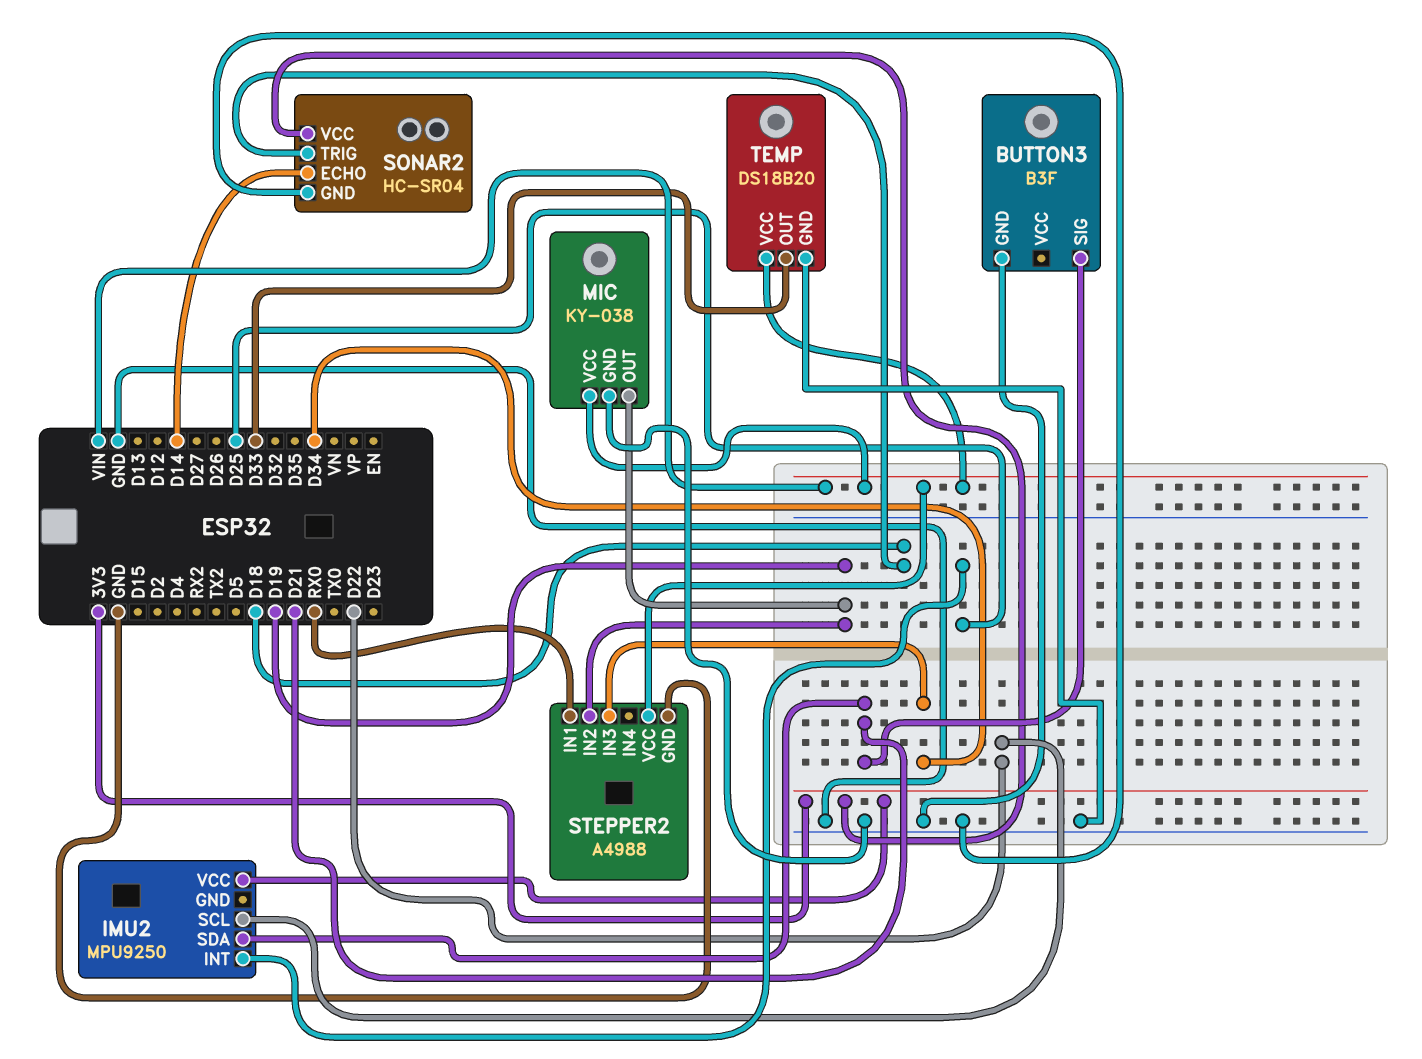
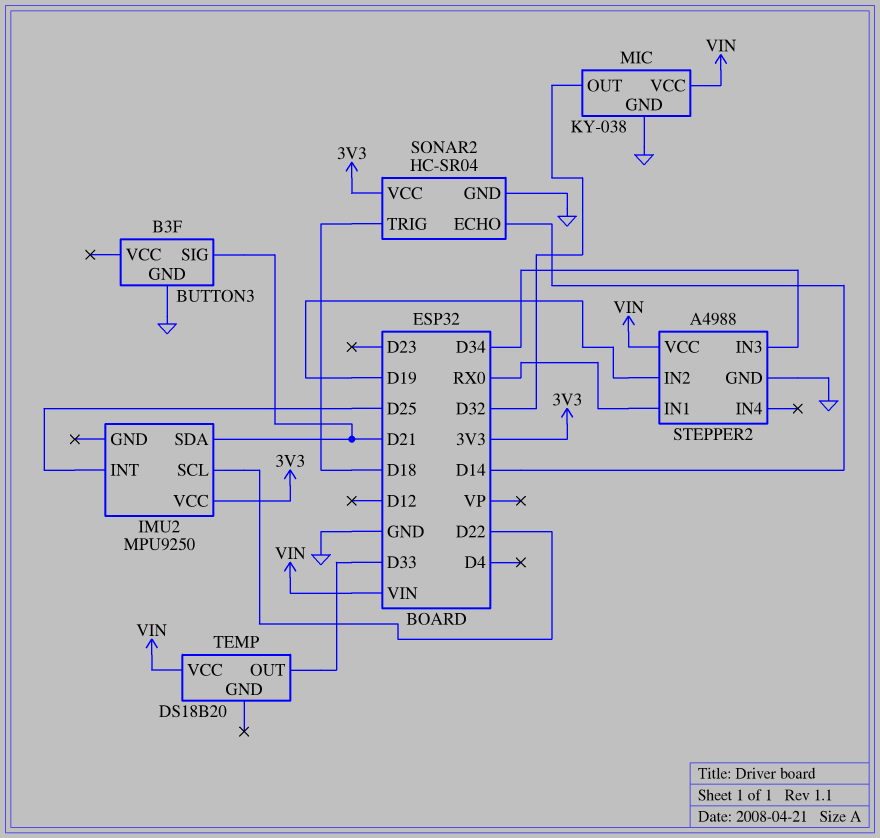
MIC pin OUT: D19 -> D32
TEMP pin GND: GND -> none

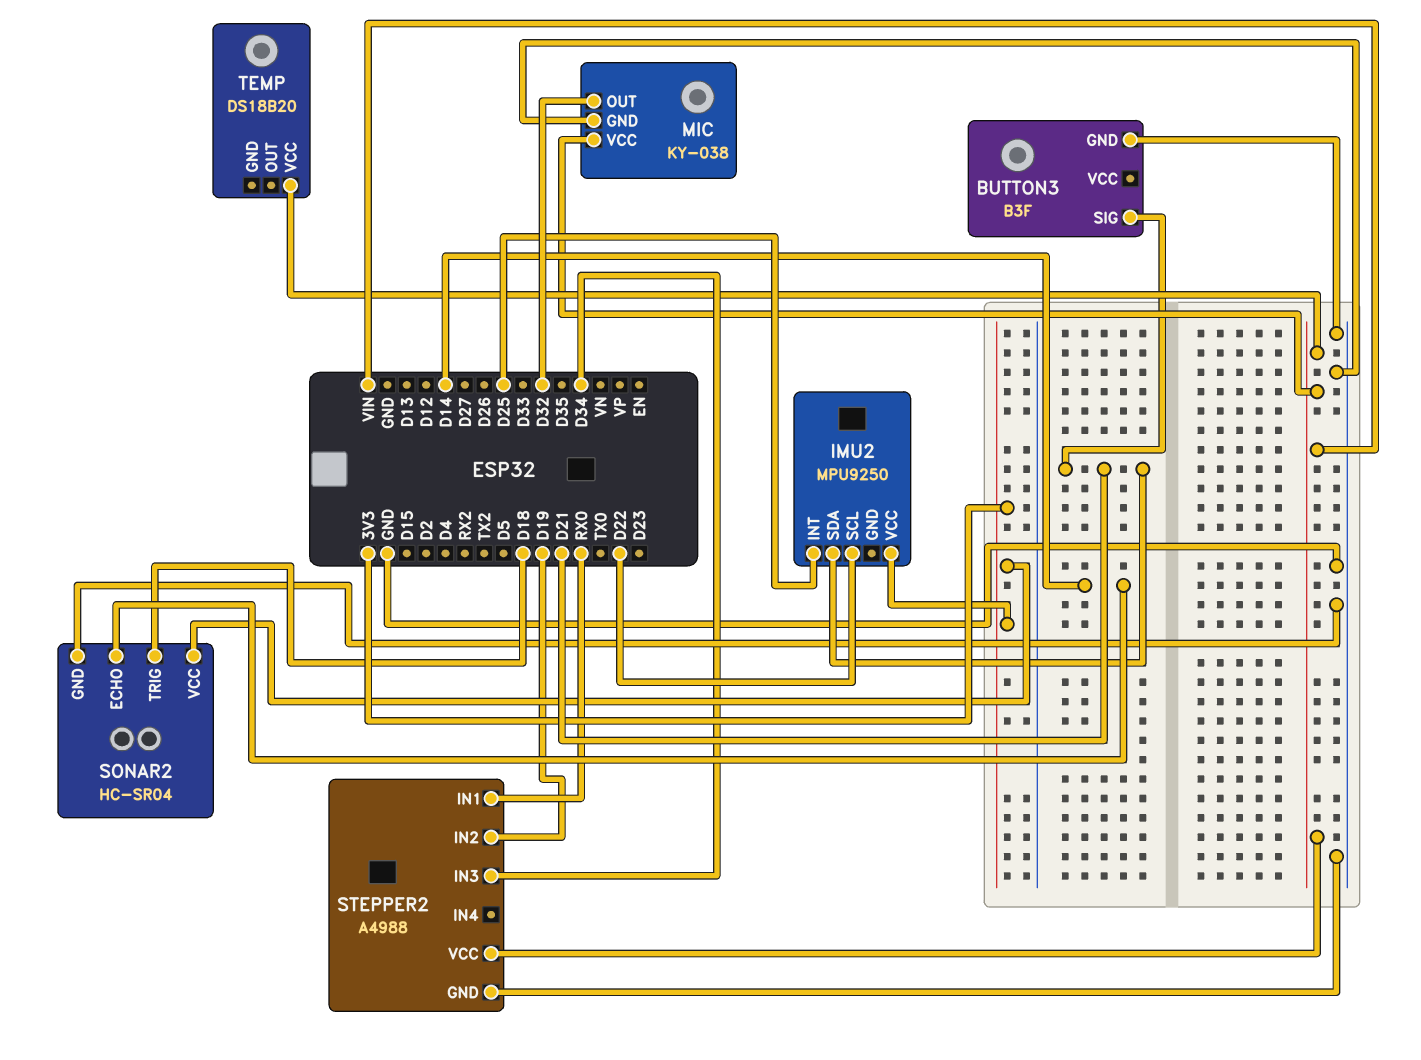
TEMP pin OUT: D33 -> none

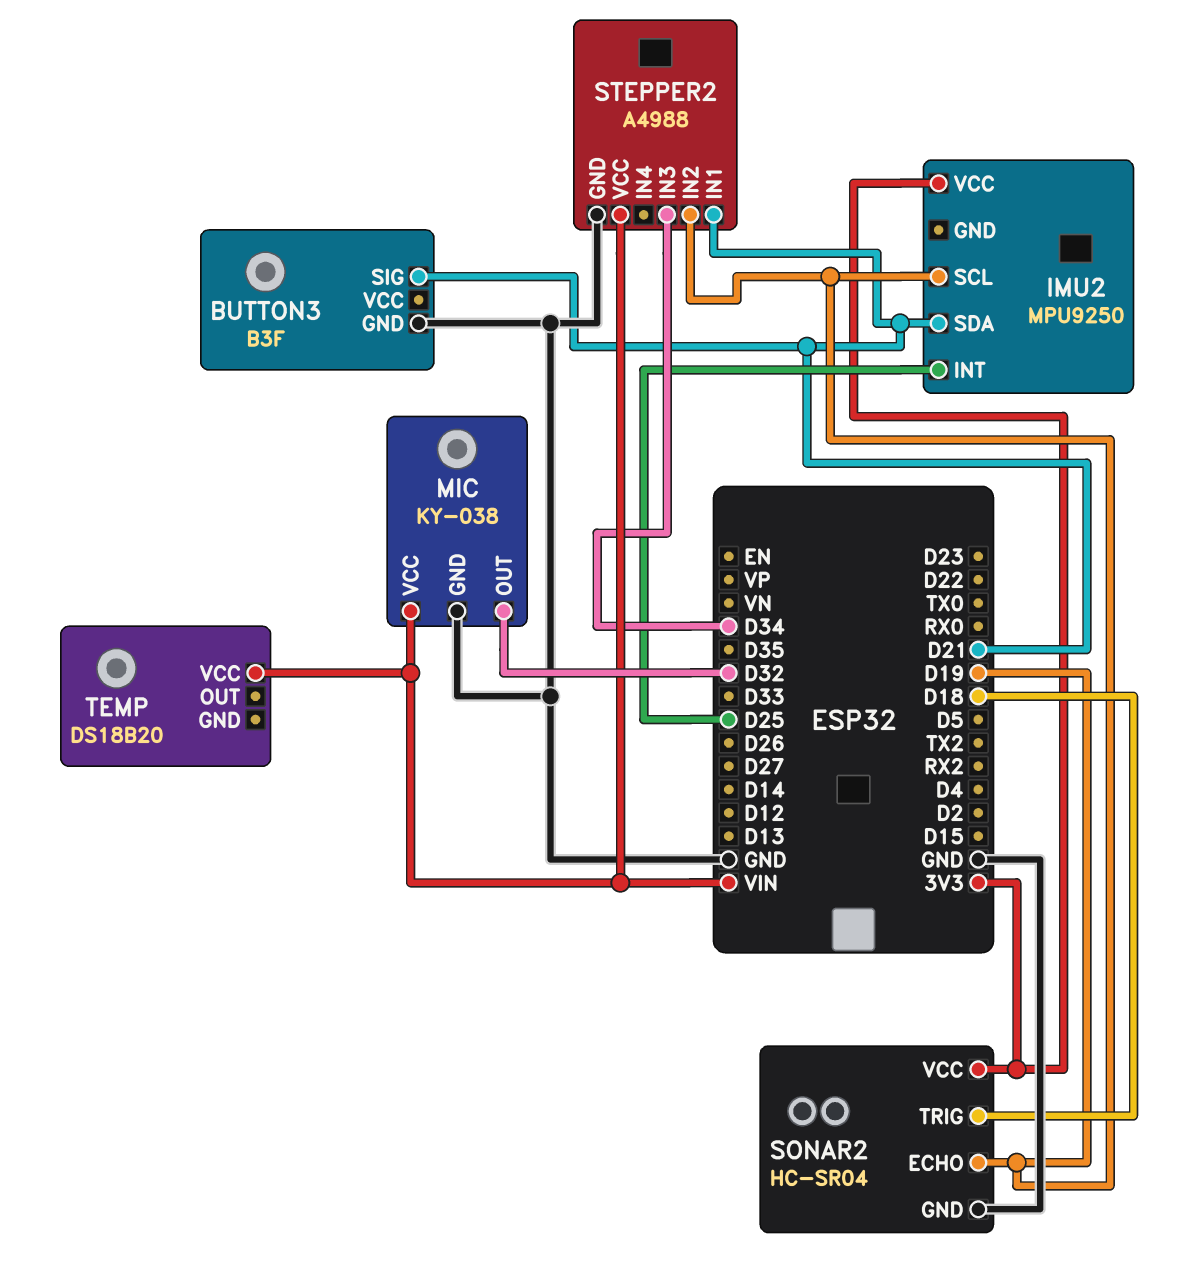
IMU2 pin SCL: D22 -> D19
SONAR2 pin ECHO: D14 -> D19
STEPPER2 pin IN1: RX0 -> D21

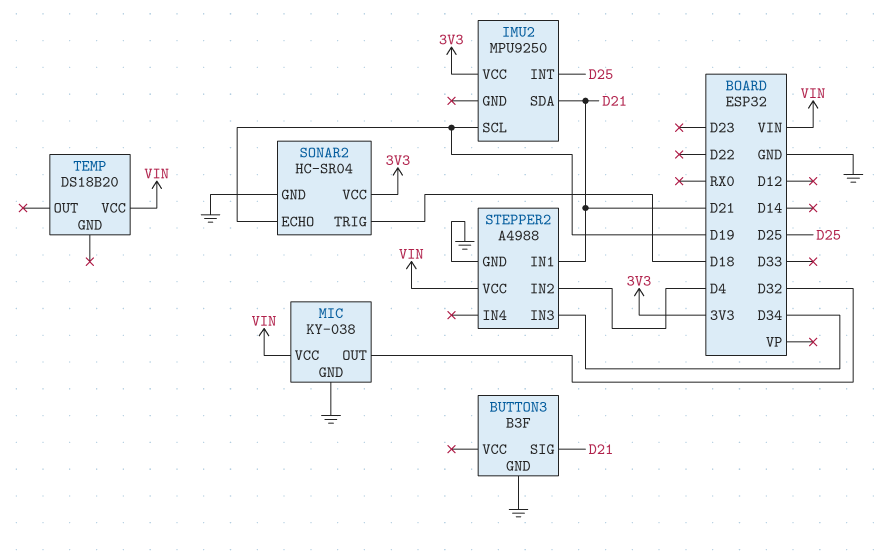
STEPPER2 pin IN2: D19 -> D4

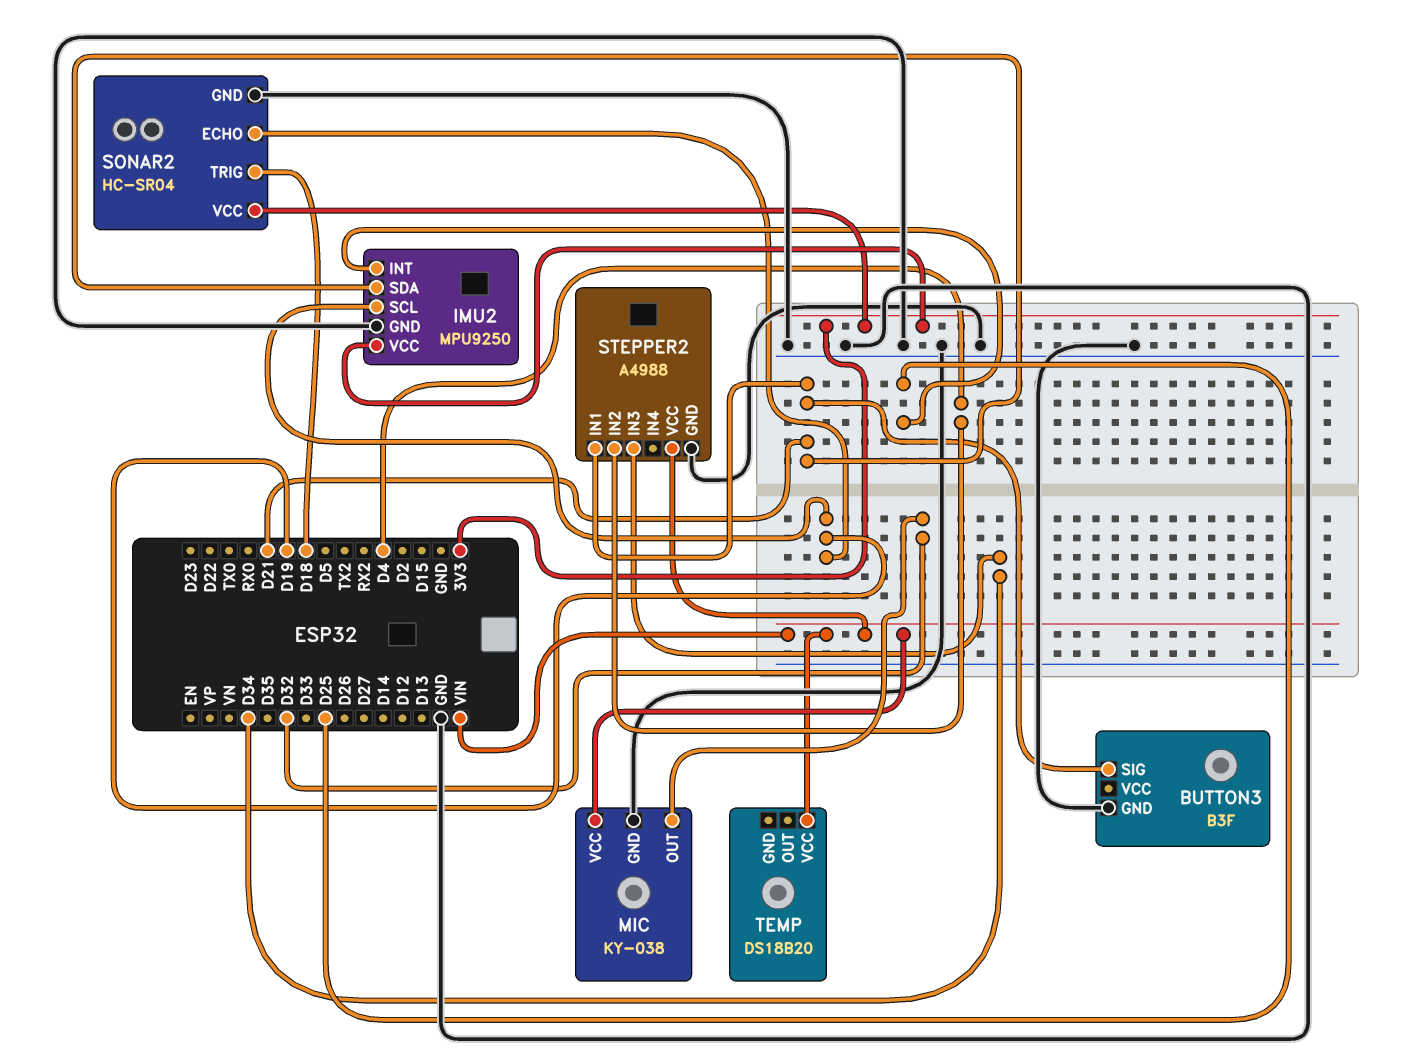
IMU2 pin GND: none -> GND

